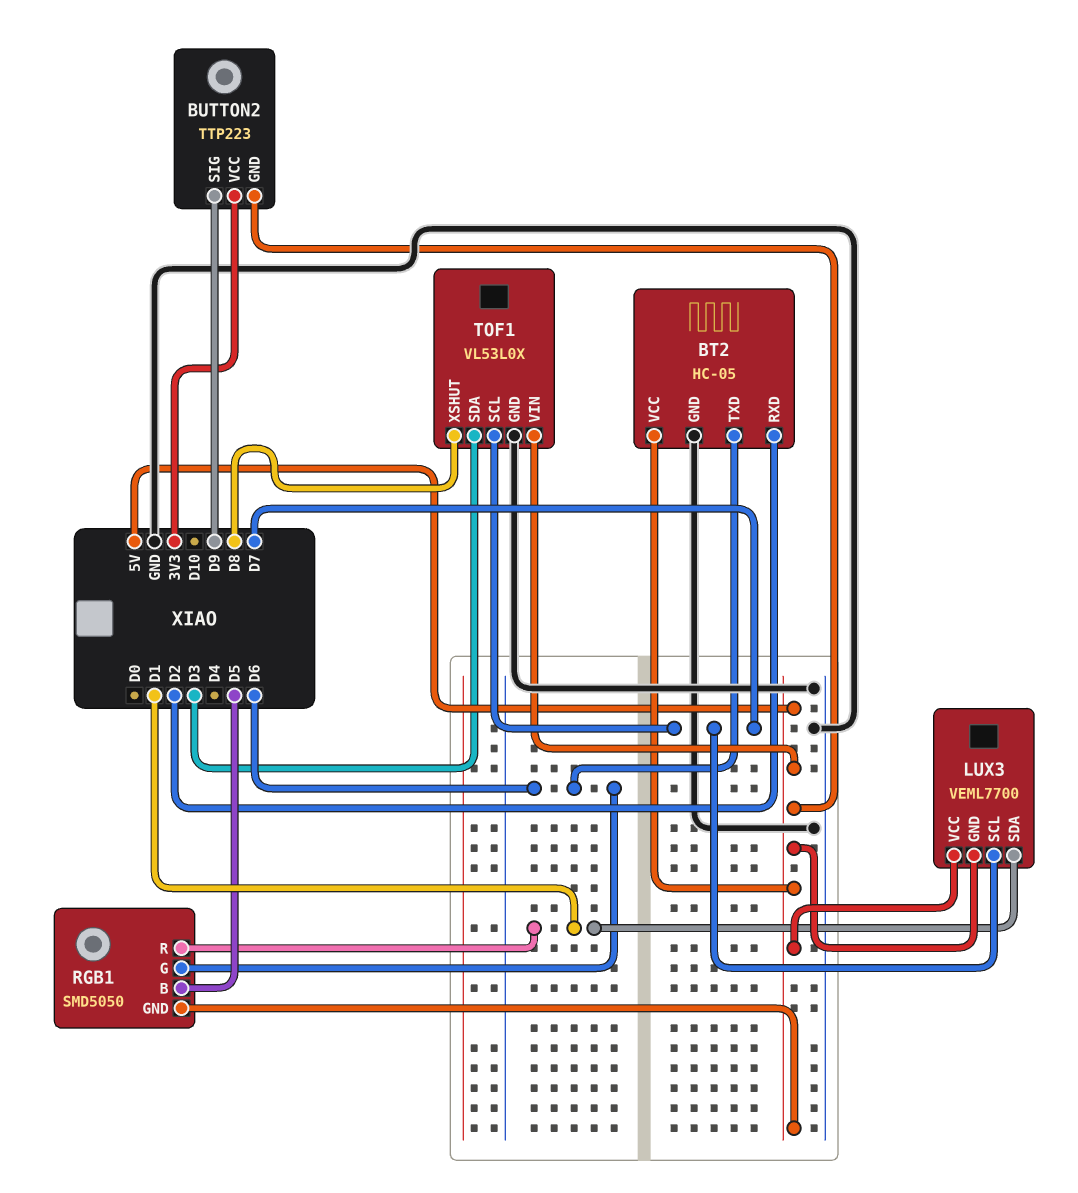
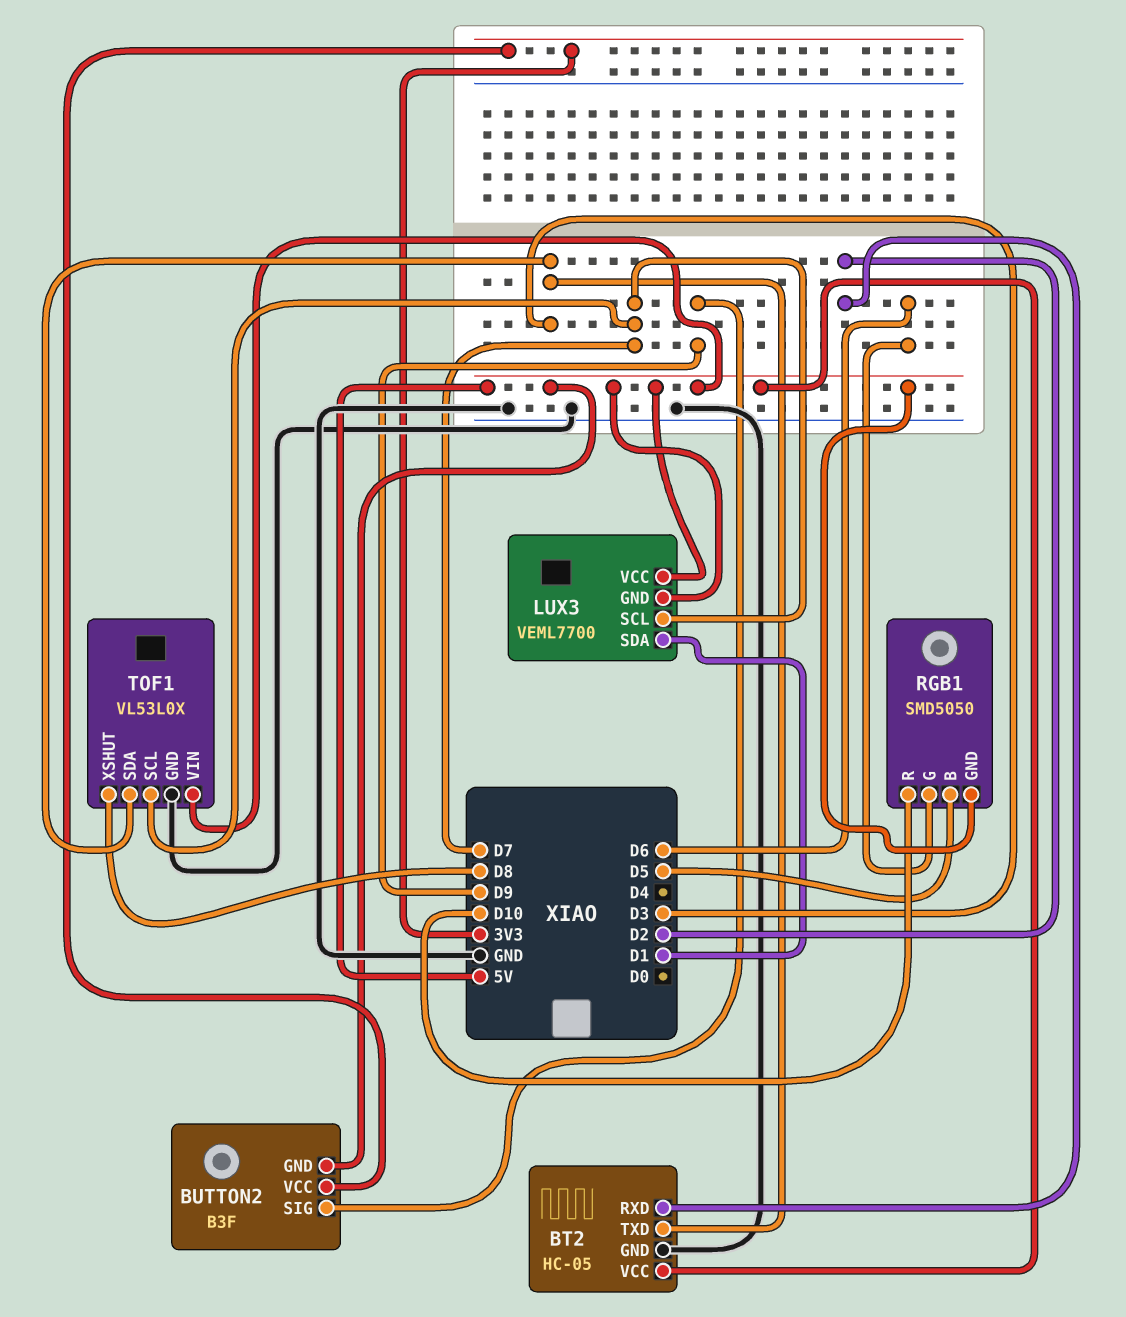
BT2 pin TXD: D6 -> D3
BUTTON2: TTP223 -> B3F
RGB1 pin R: D1 -> D10

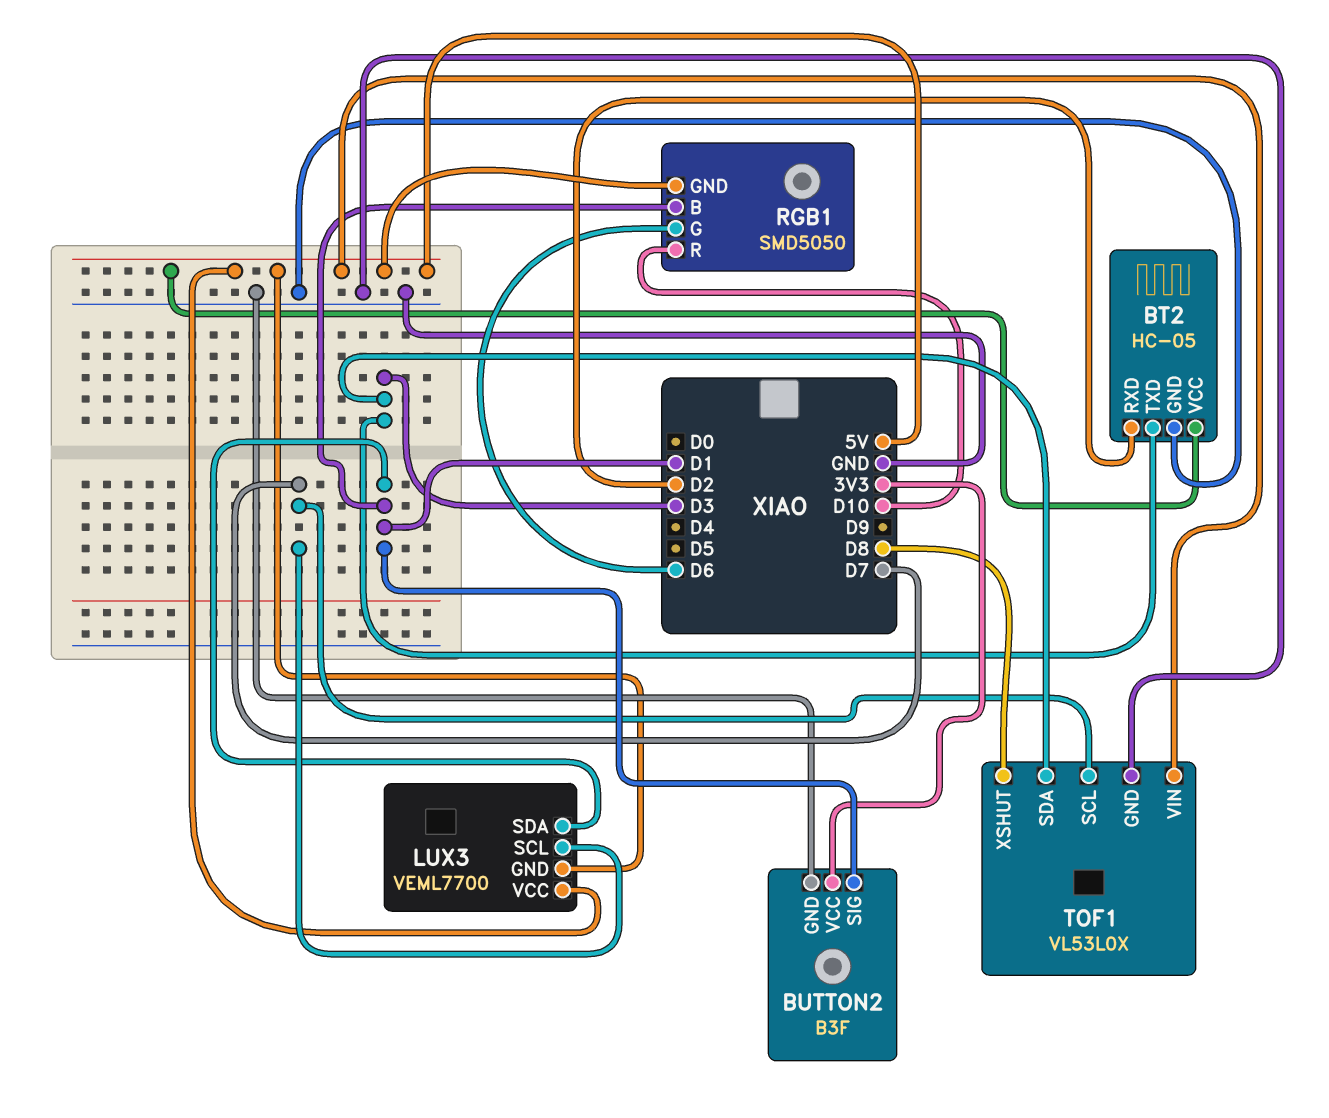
BUTTON2 pin GND: 5V -> GND
BUTTON2 pin SIG: D9 -> D1
RGB1 pin B: D5 -> D1

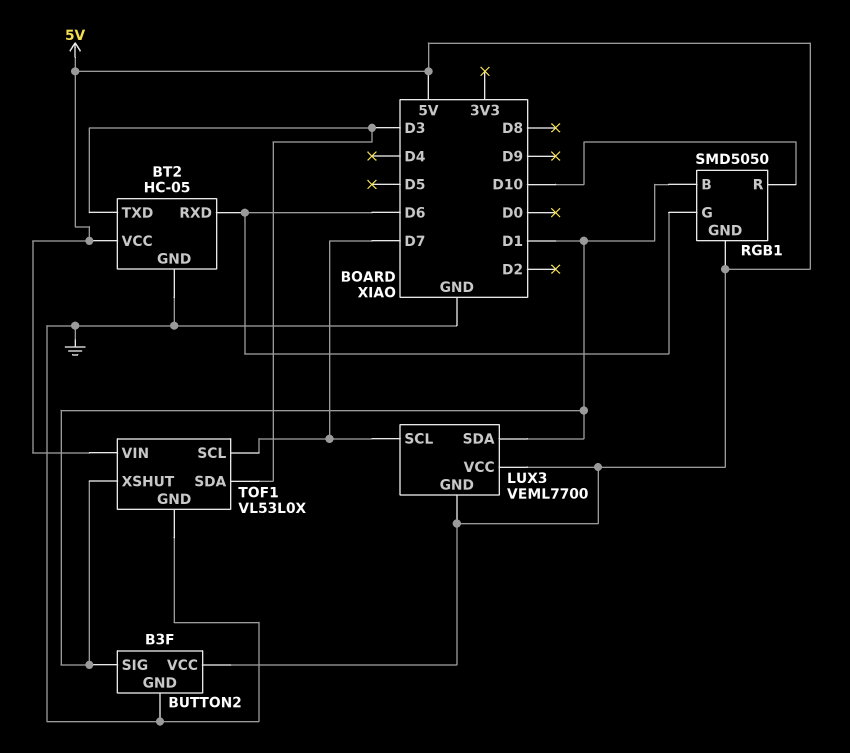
BT2 pin RXD: D2 -> D6
BUTTON2 pin VCC: 3V3 -> 5V
TOF1 pin XSHUT: D8 -> D1

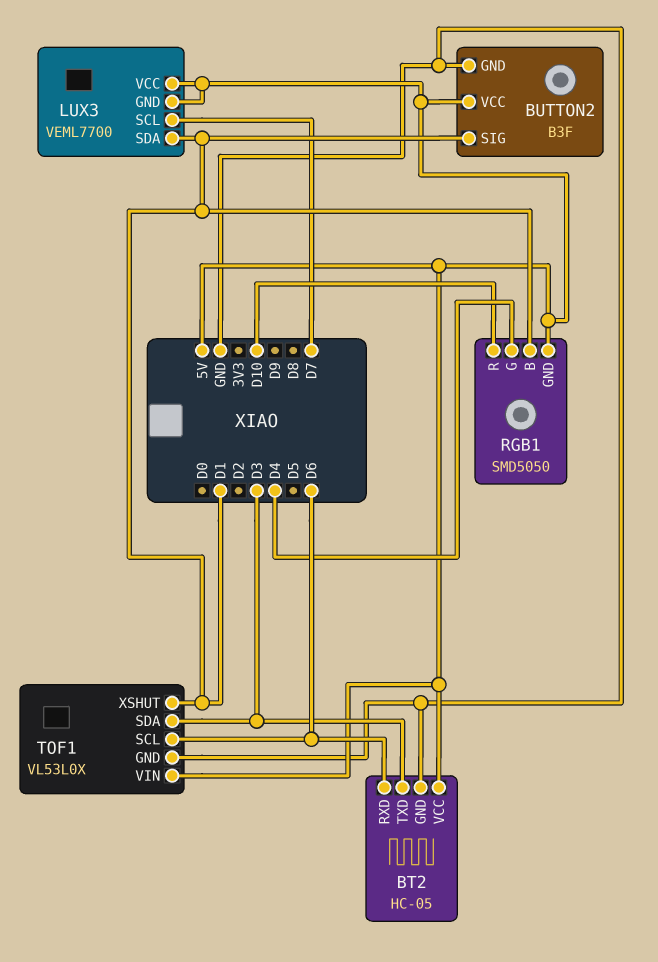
RGB1 pin G: D6 -> D4
TOF1 pin SCL: D7 -> D6

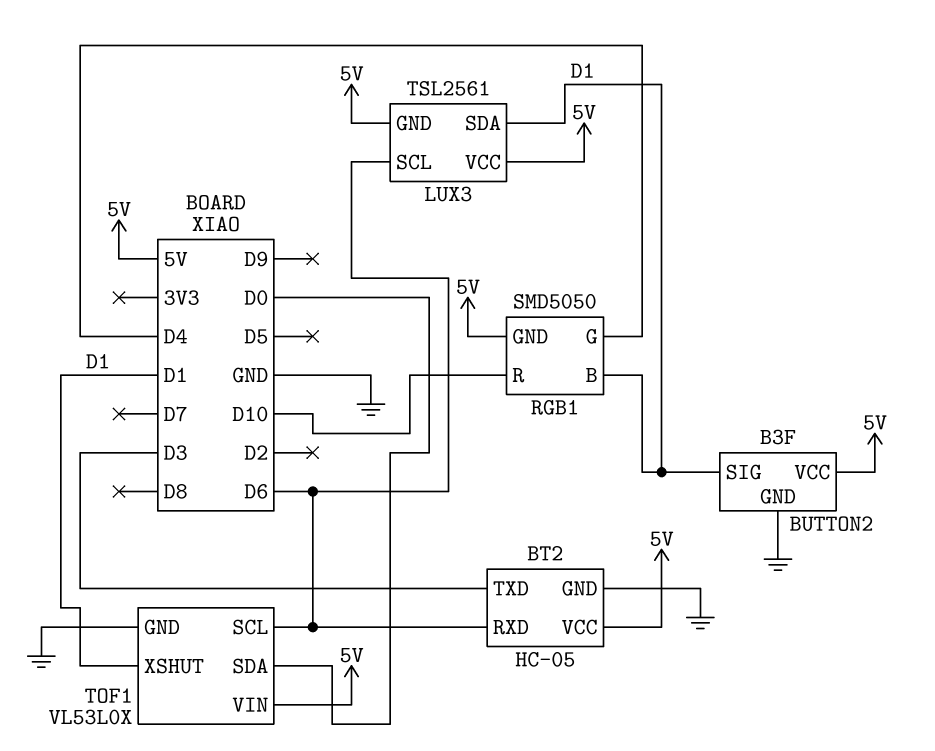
LUX3: VEML7700 -> TSL2561
LUX3 pin SCL: D7 -> D6
TOF1 pin SDA: D3 -> D0

